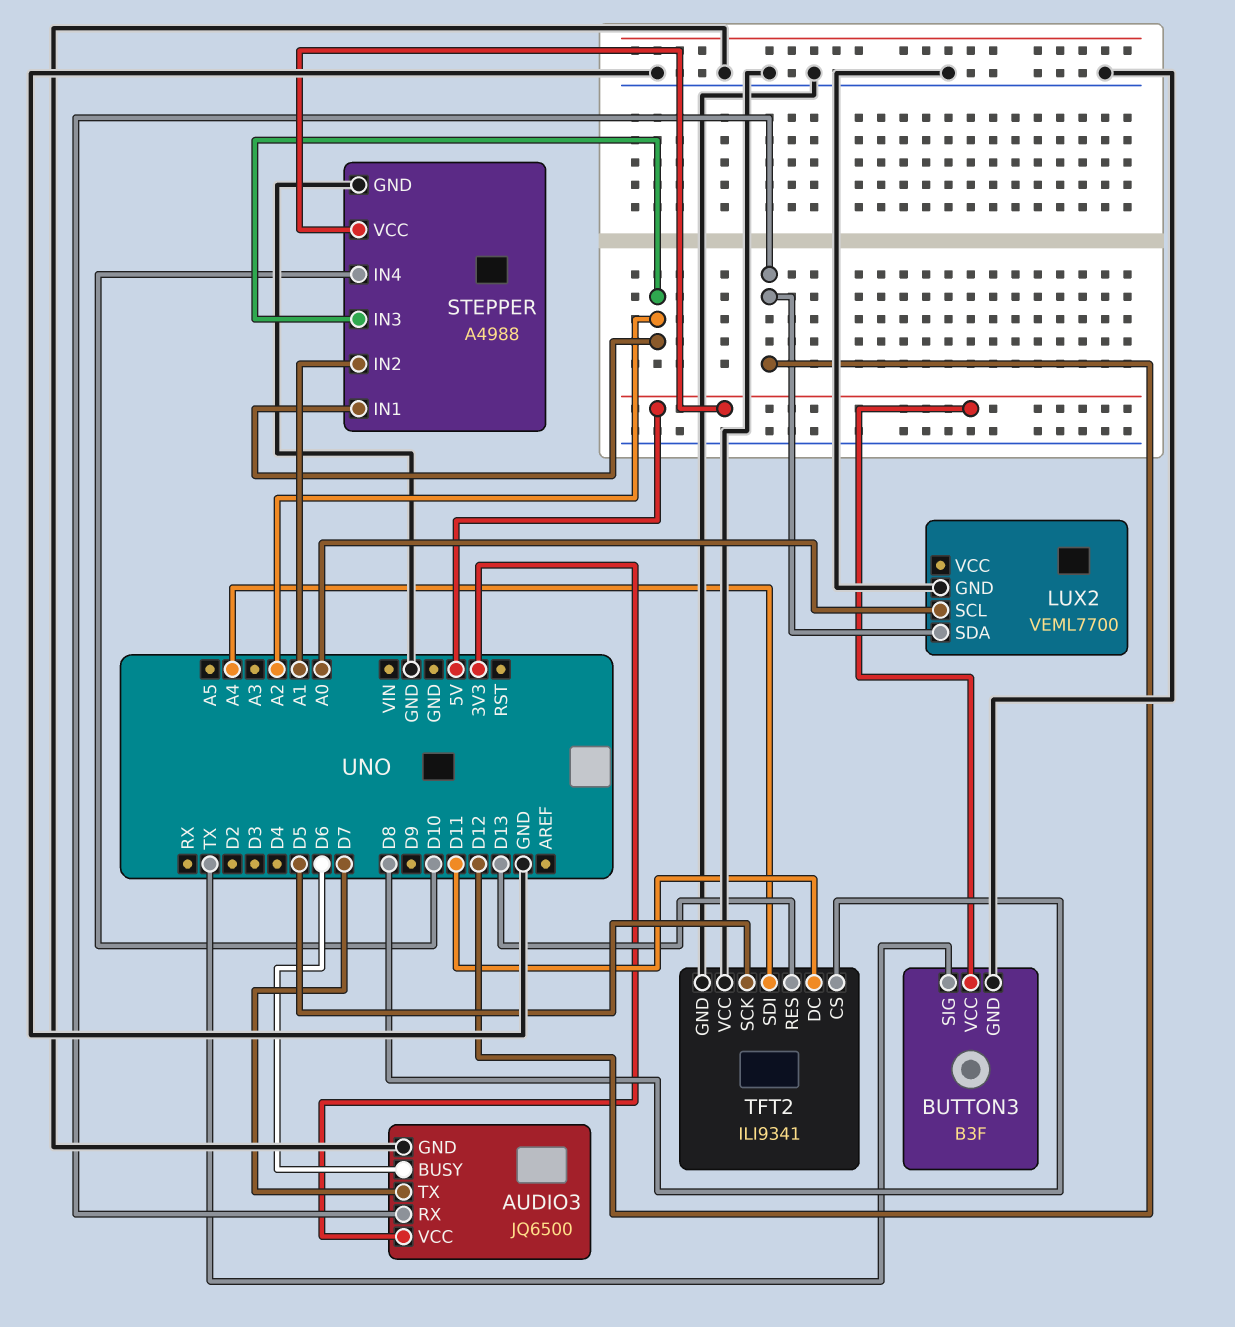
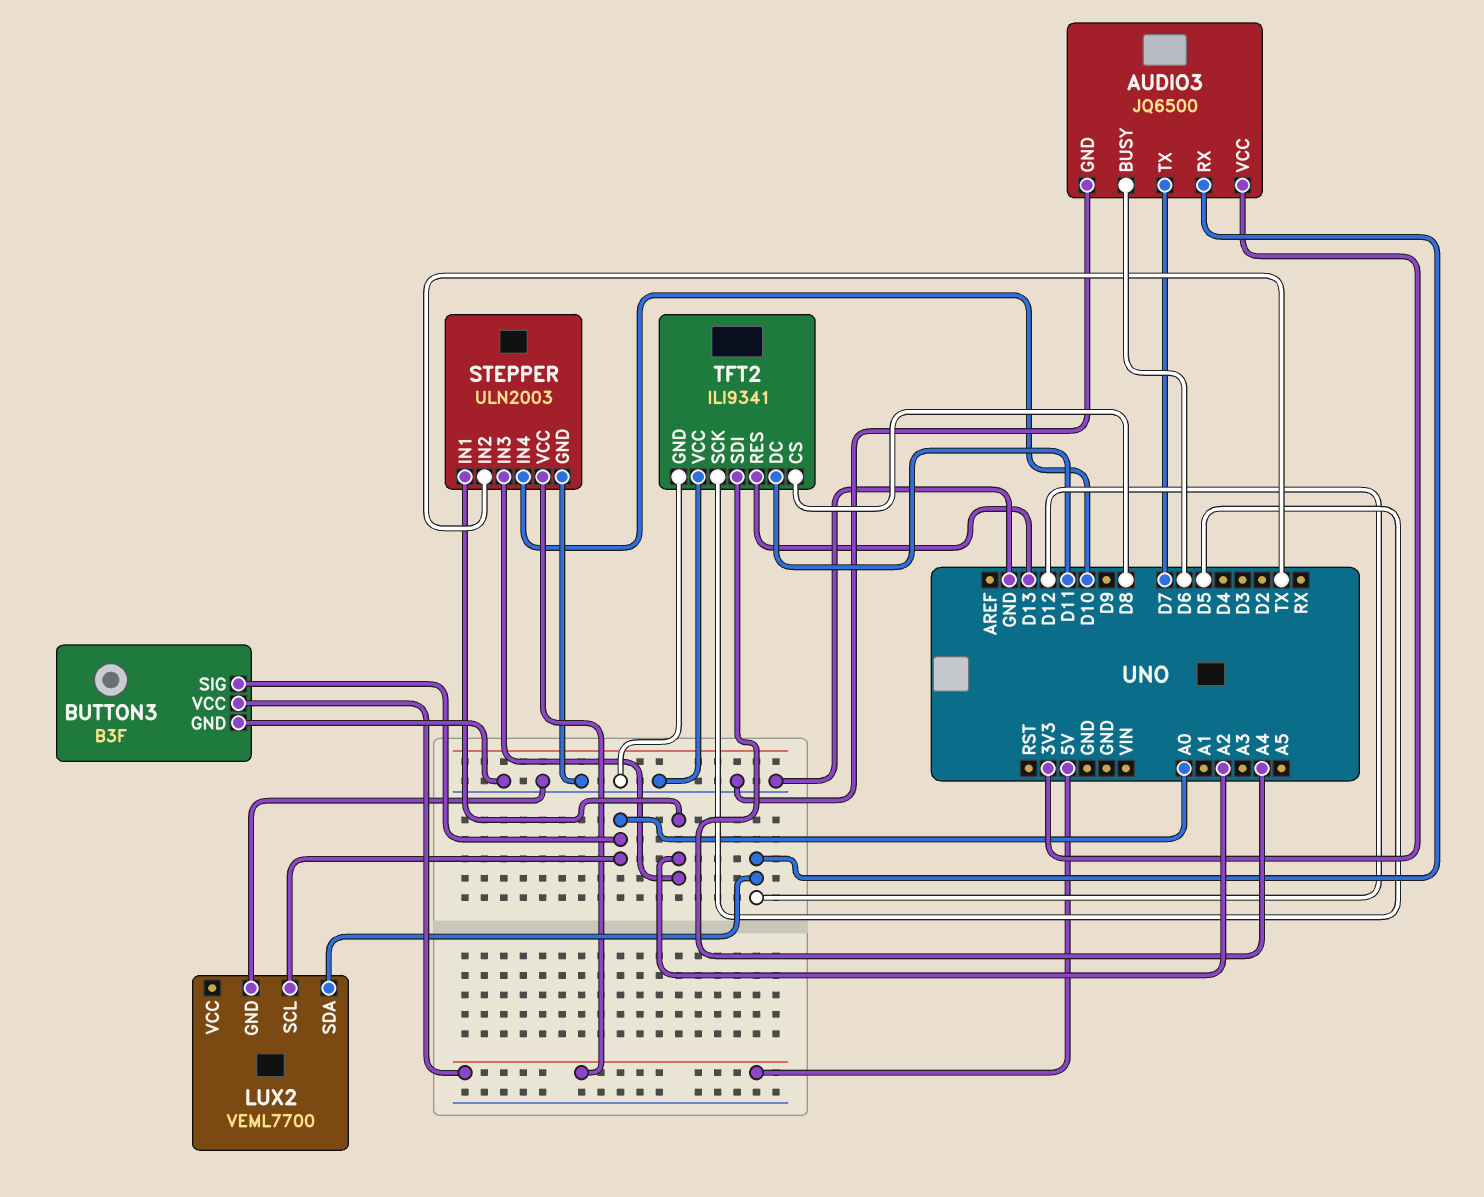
BUTTON3 pin SIG: TX -> A0
STEPPER: A4988 -> ULN2003
STEPPER pin IN2: A1 -> TX

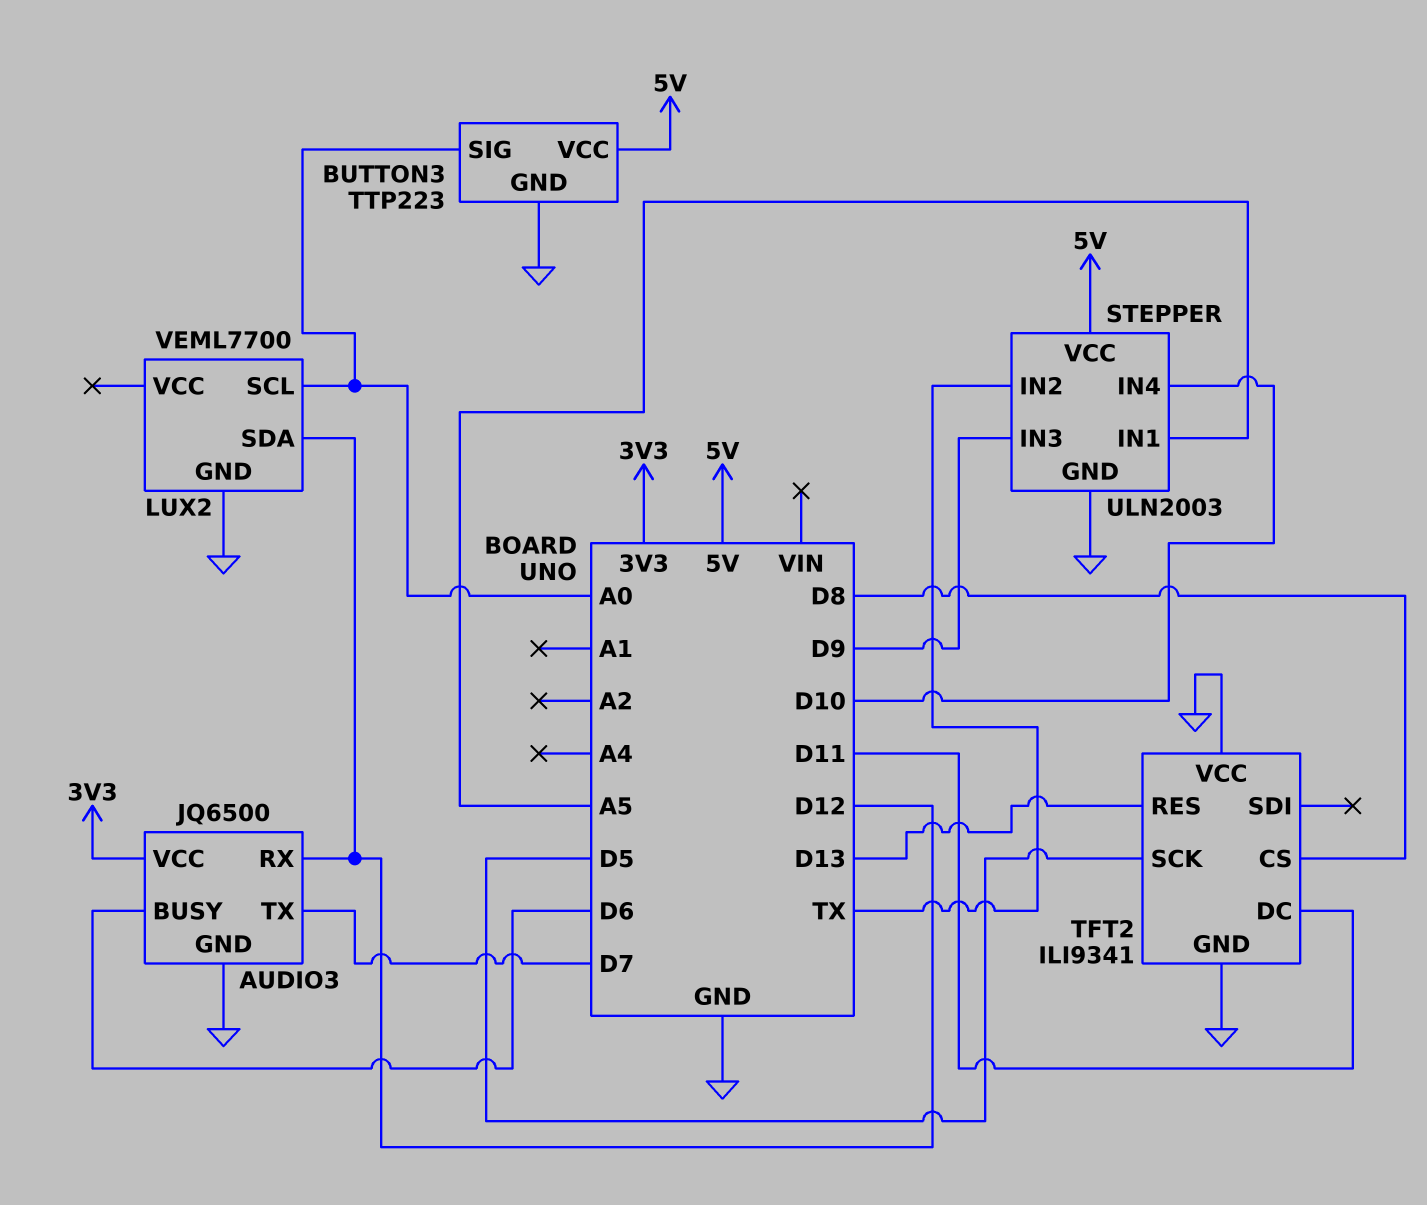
BUTTON3: B3F -> TTP223
STEPPER pin IN1: A2 -> A5
STEPPER pin IN3: A2 -> D9
TFT2 pin SDI: A4 -> none

